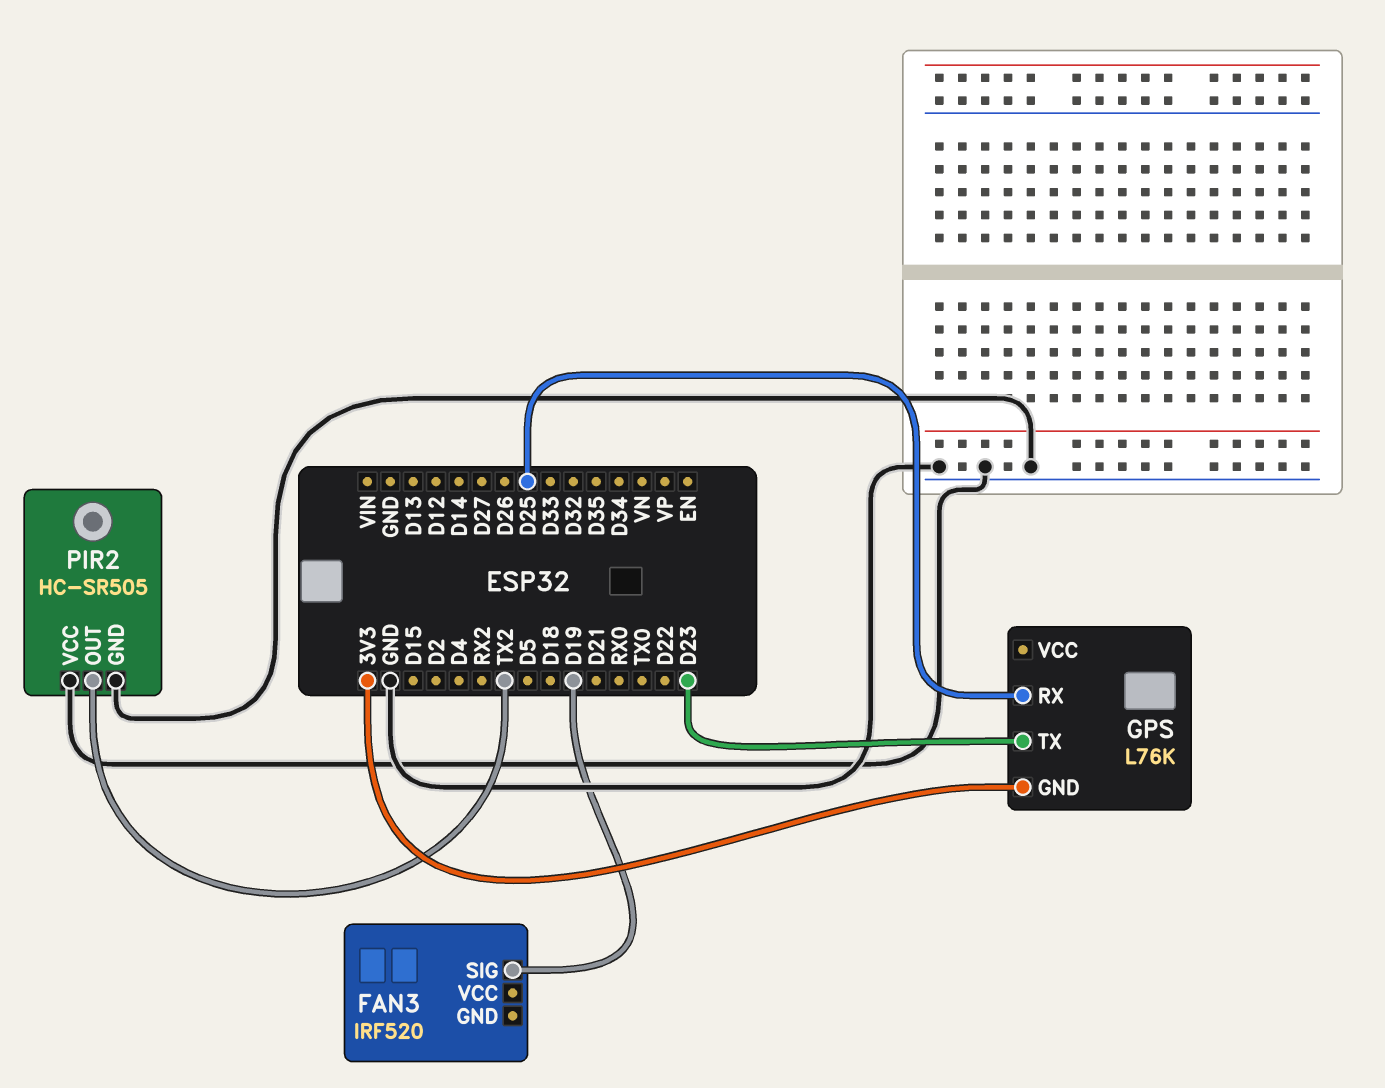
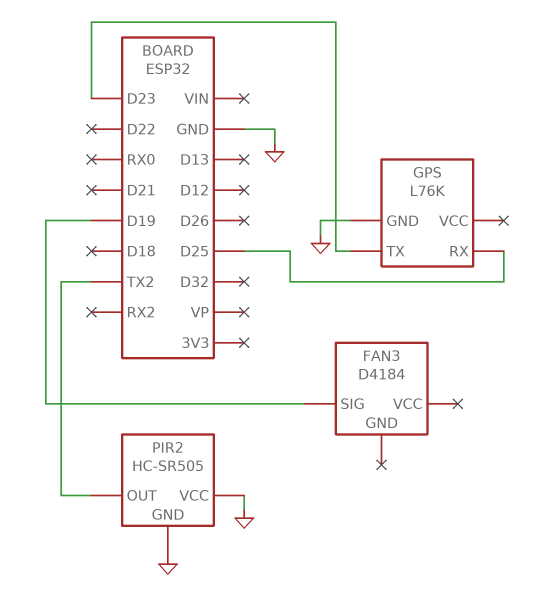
FAN3: IRF520 -> D4184
GPS pin GND: 3V3 -> GND

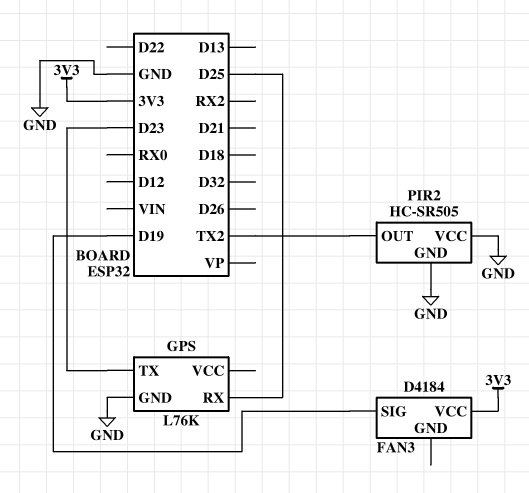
FAN3 pin VCC: none -> 3V3

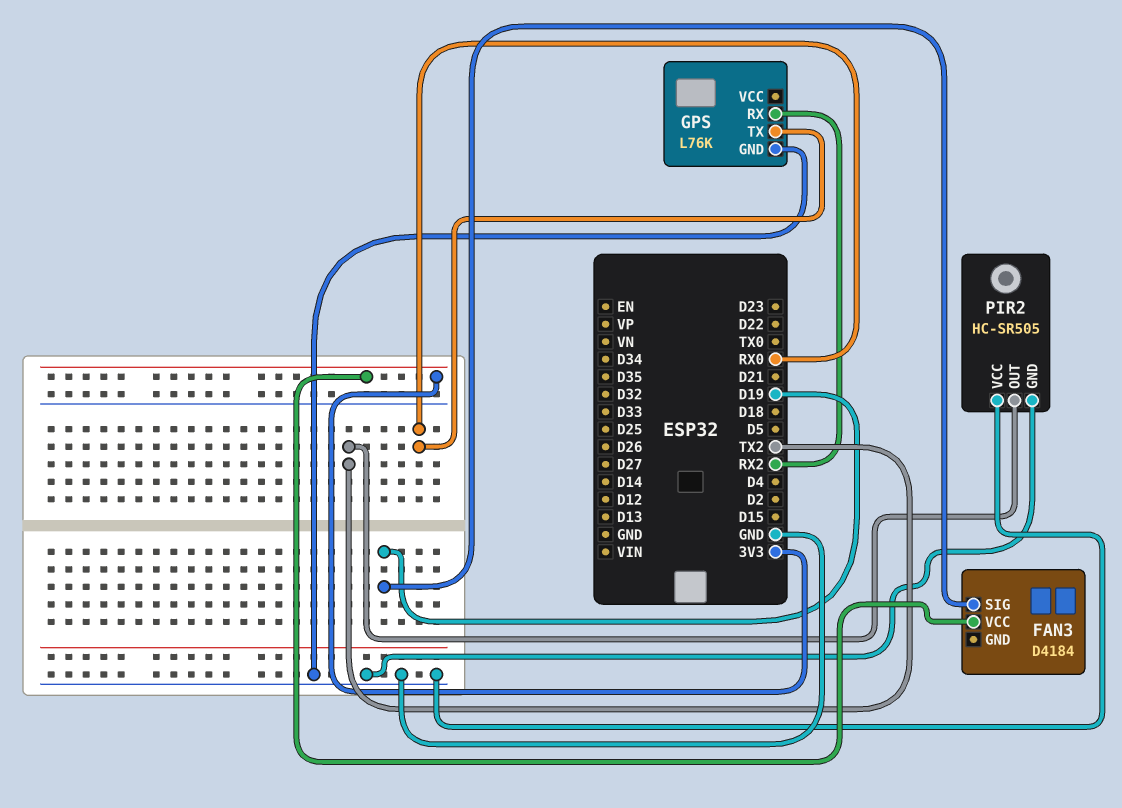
GPS pin RX: D25 -> RX2
GPS pin TX: D23 -> RX0

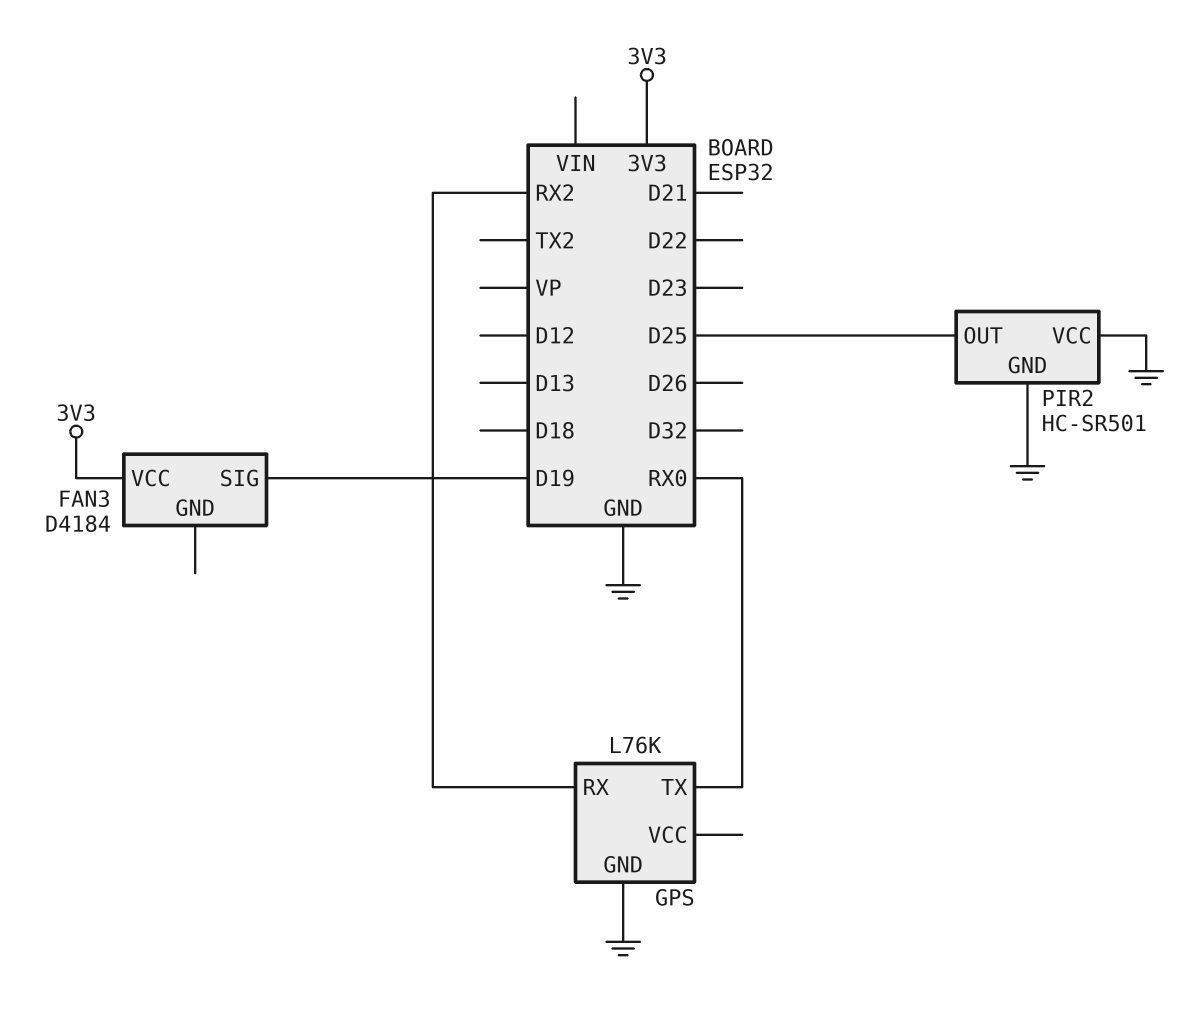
PIR2: HC-SR505 -> HC-SR501
PIR2 pin OUT: TX2 -> D25

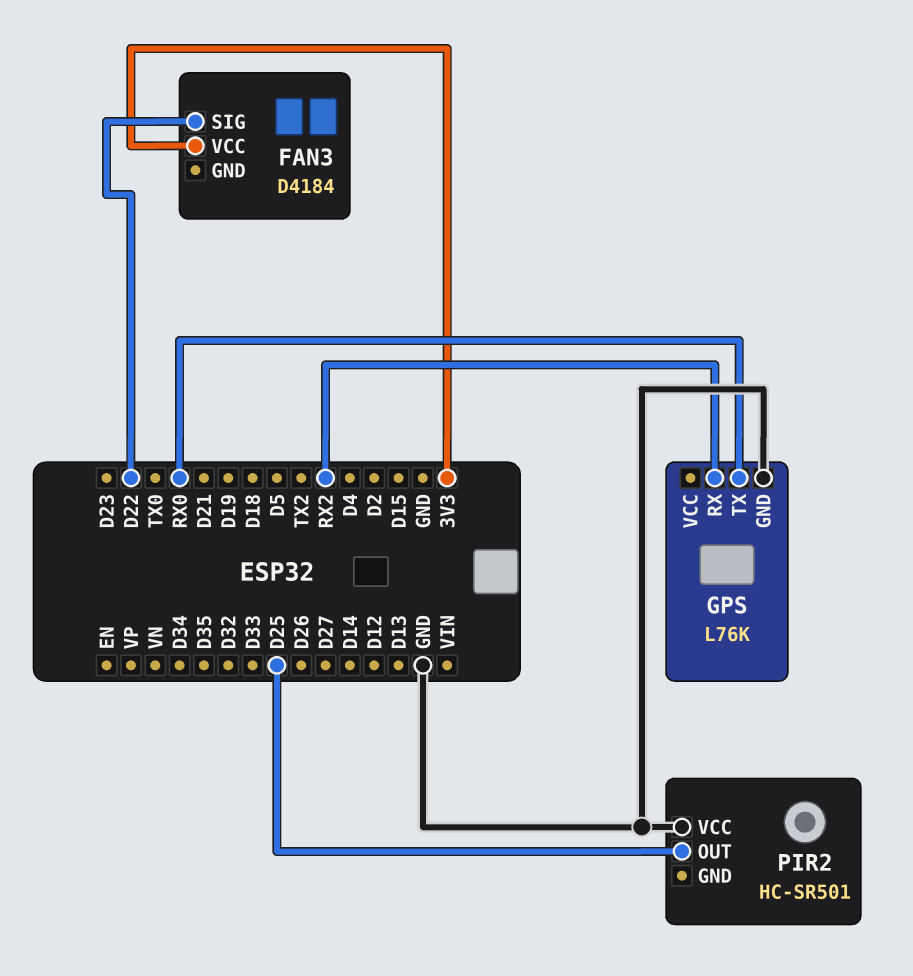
FAN3 pin SIG: D19 -> D22
PIR2 pin GND: GND -> none

